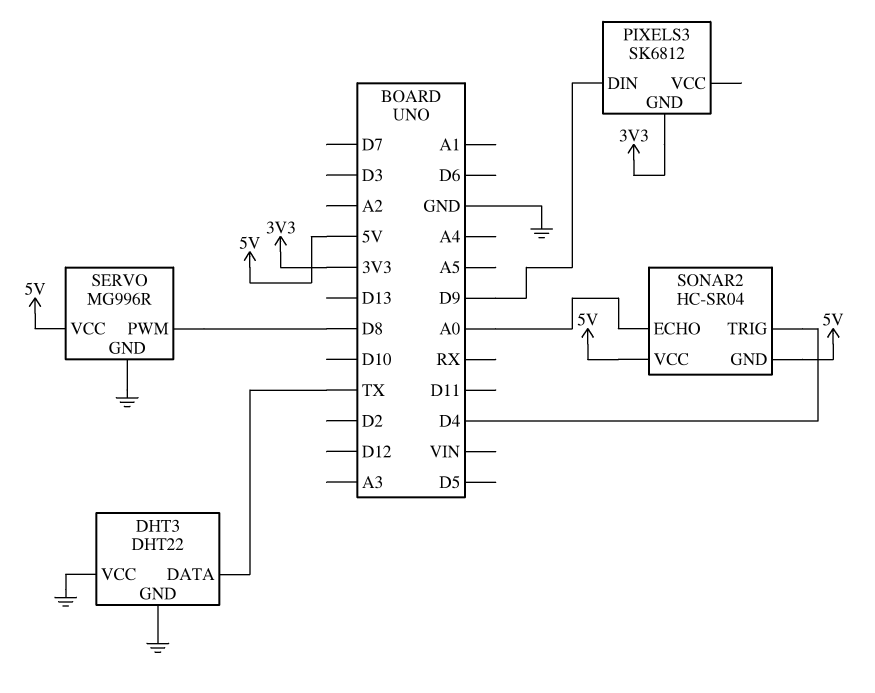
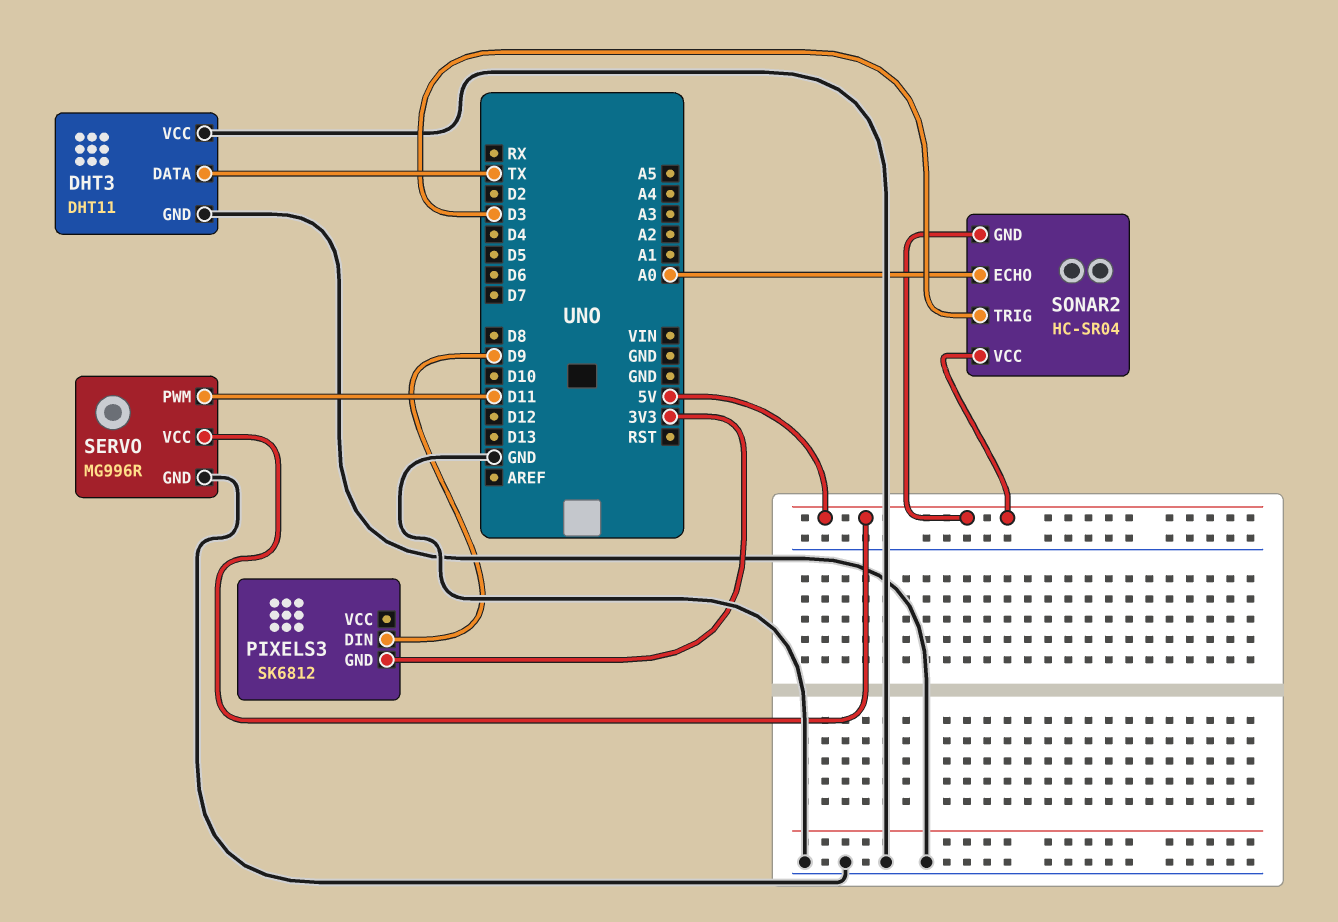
DHT3: DHT22 -> DHT11
SERVO pin PWM: D8 -> D11
SONAR2 pin TRIG: D4 -> D3

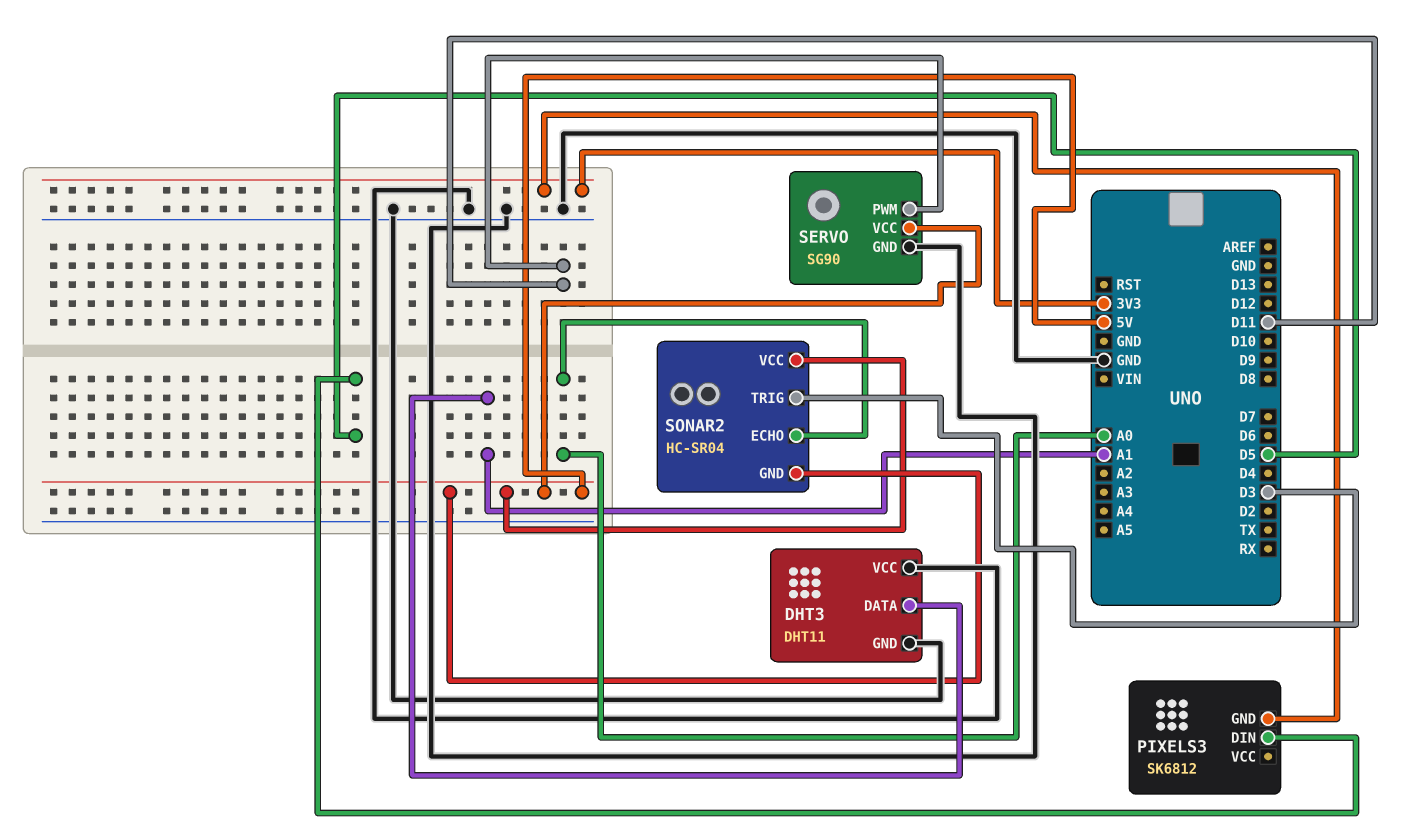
DHT3 pin DATA: TX -> A1
PIXELS3 pin DIN: D9 -> D5
SERVO: MG996R -> SG90

